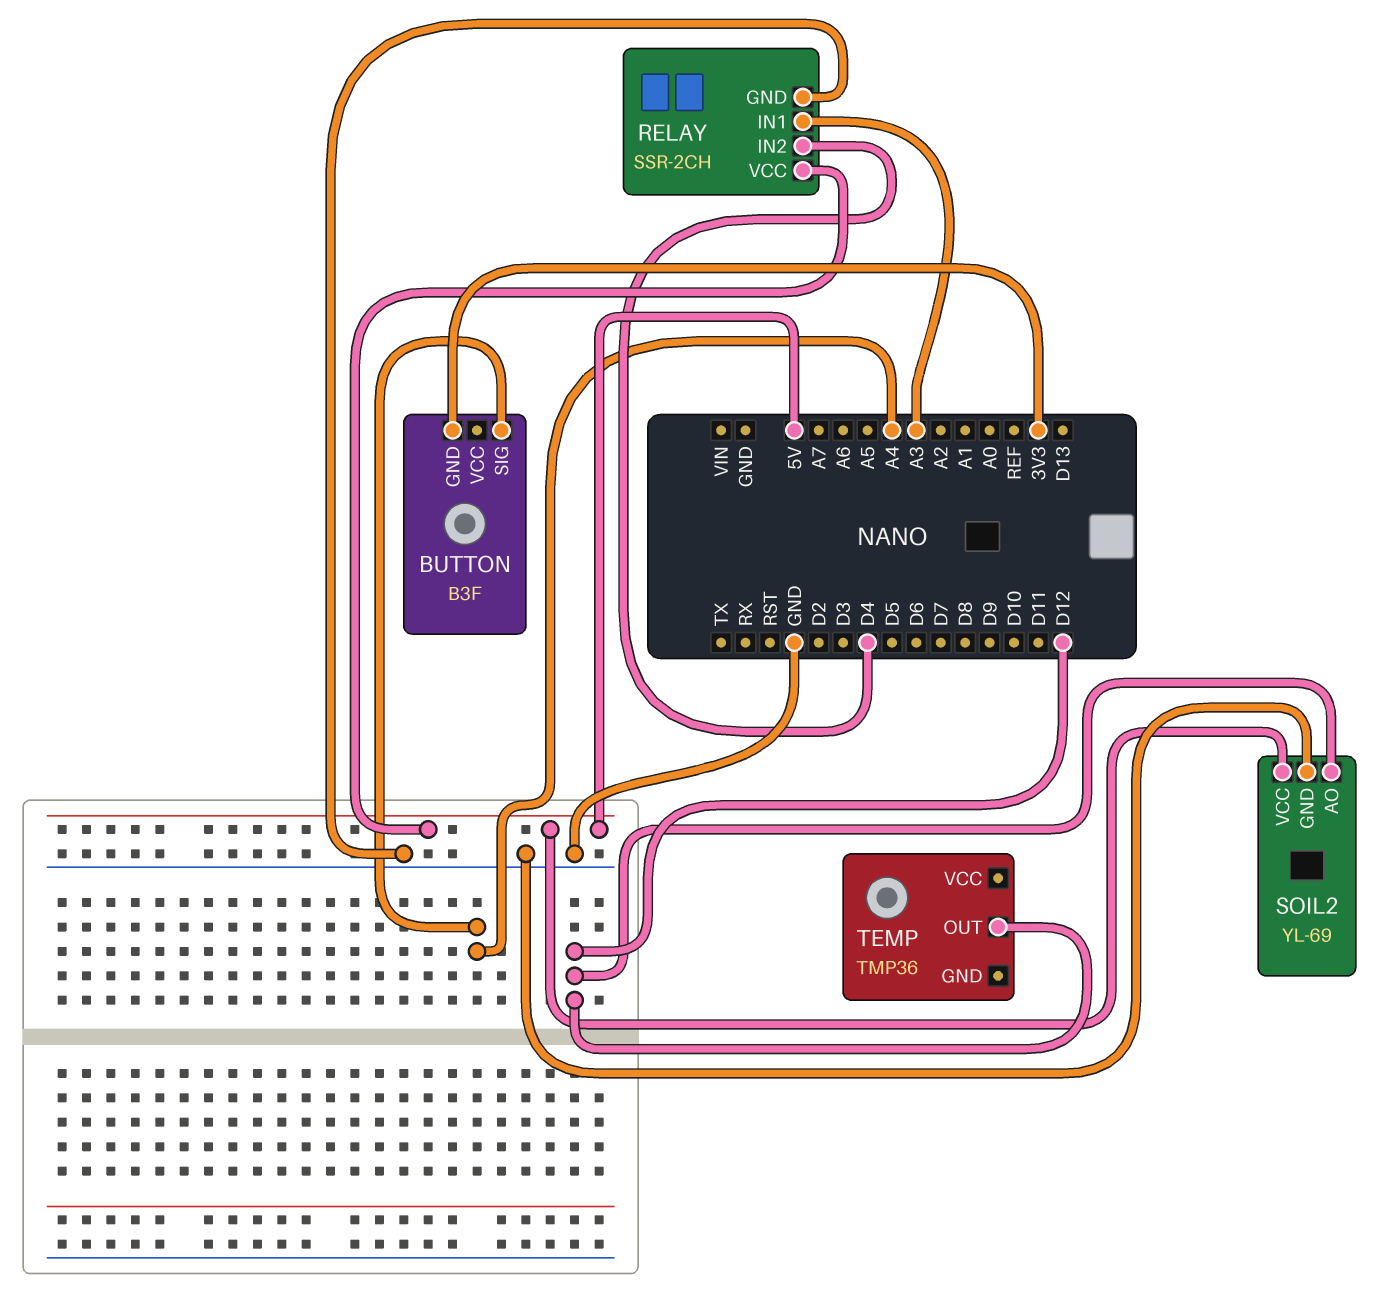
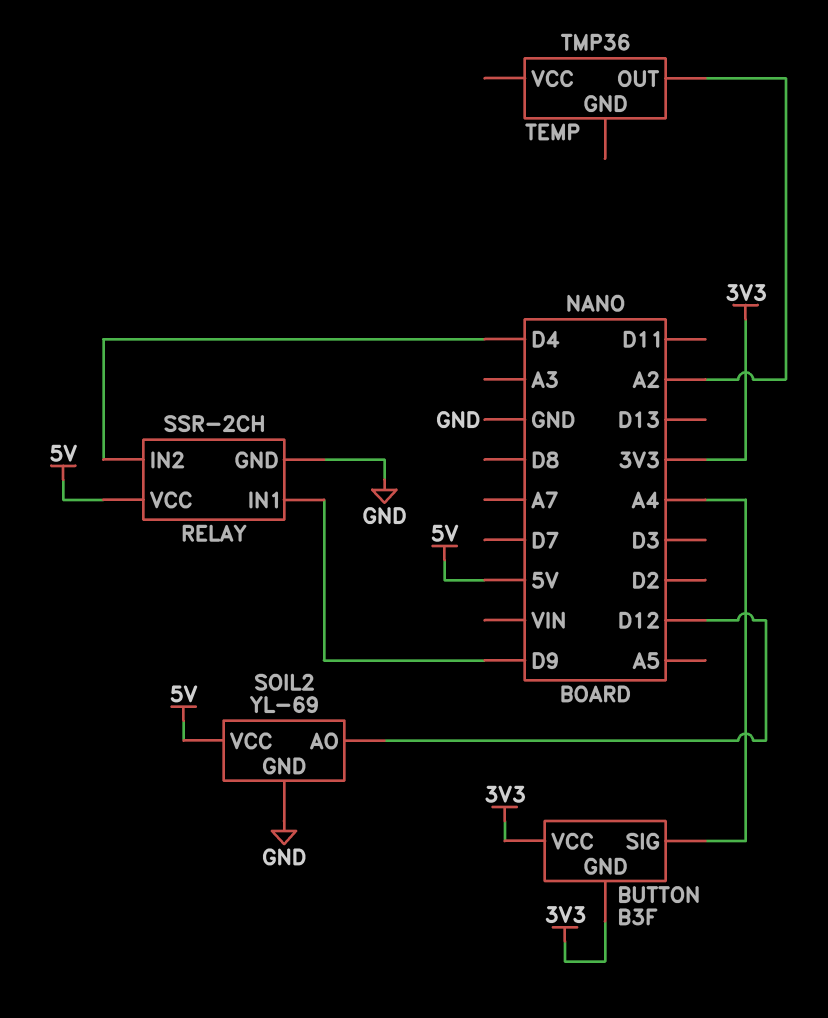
BUTTON pin VCC: none -> 3V3
RELAY pin IN1: A3 -> D9
TEMP pin OUT: D12 -> A2

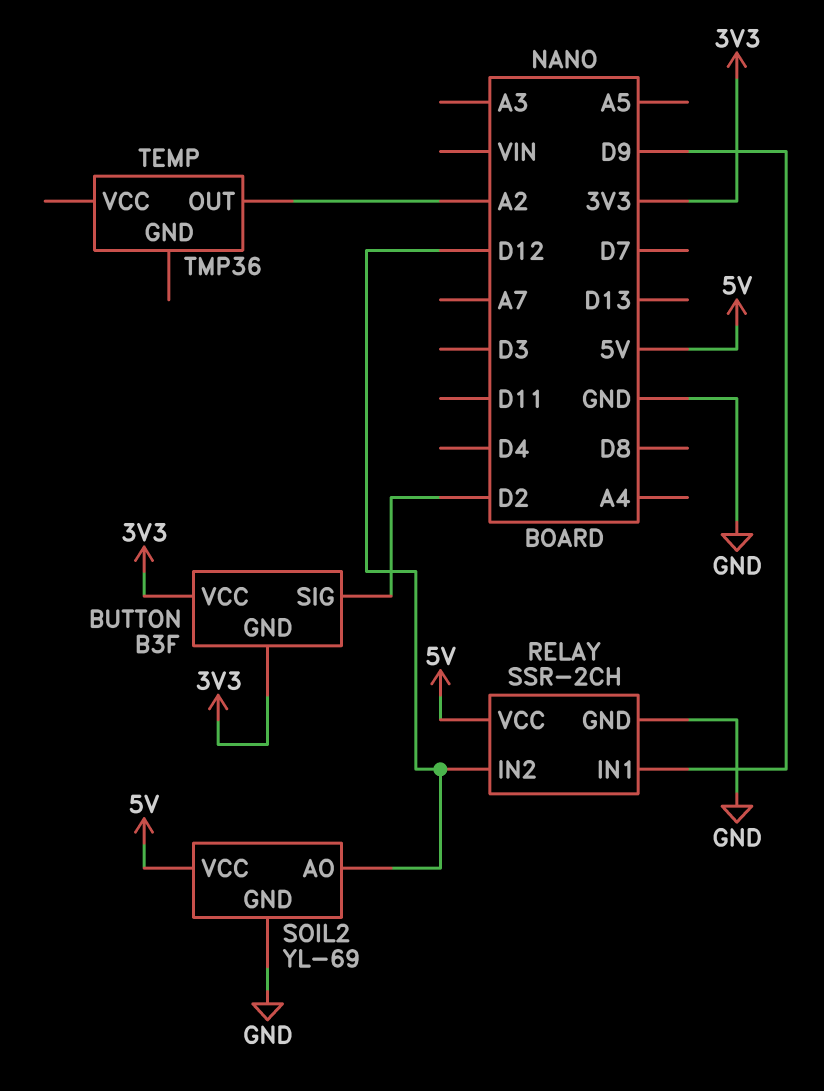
BUTTON pin SIG: A4 -> D2
RELAY pin IN2: D4 -> D12

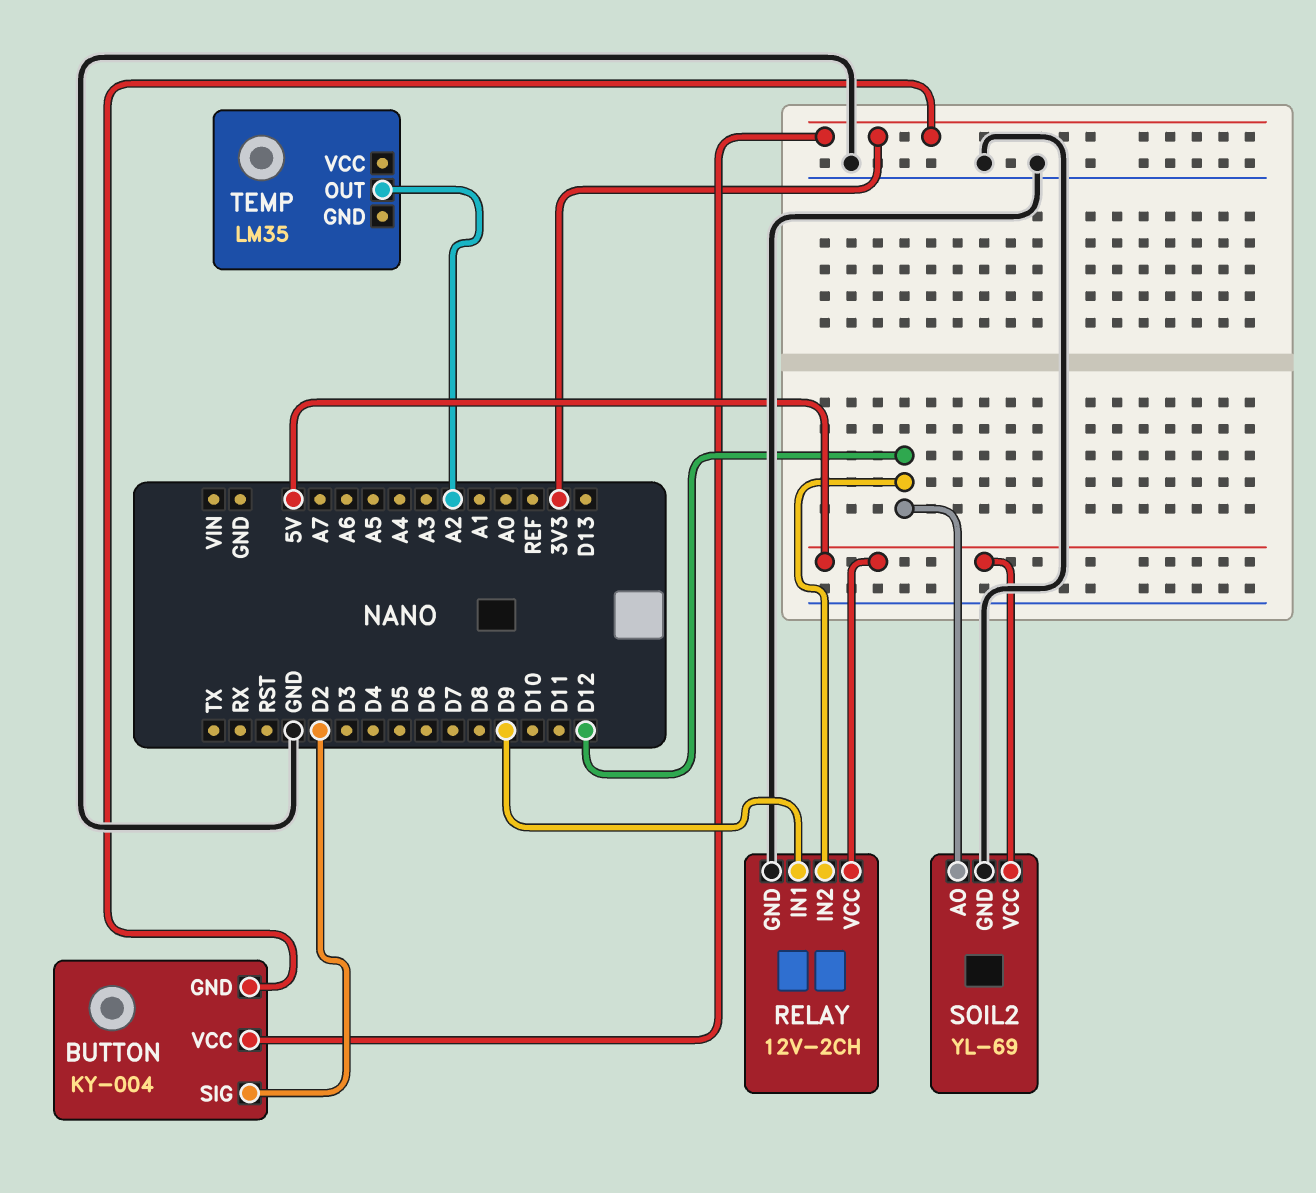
BUTTON: B3F -> KY-004
RELAY: SSR-2CH -> 12V-2CH
TEMP: TMP36 -> LM35

